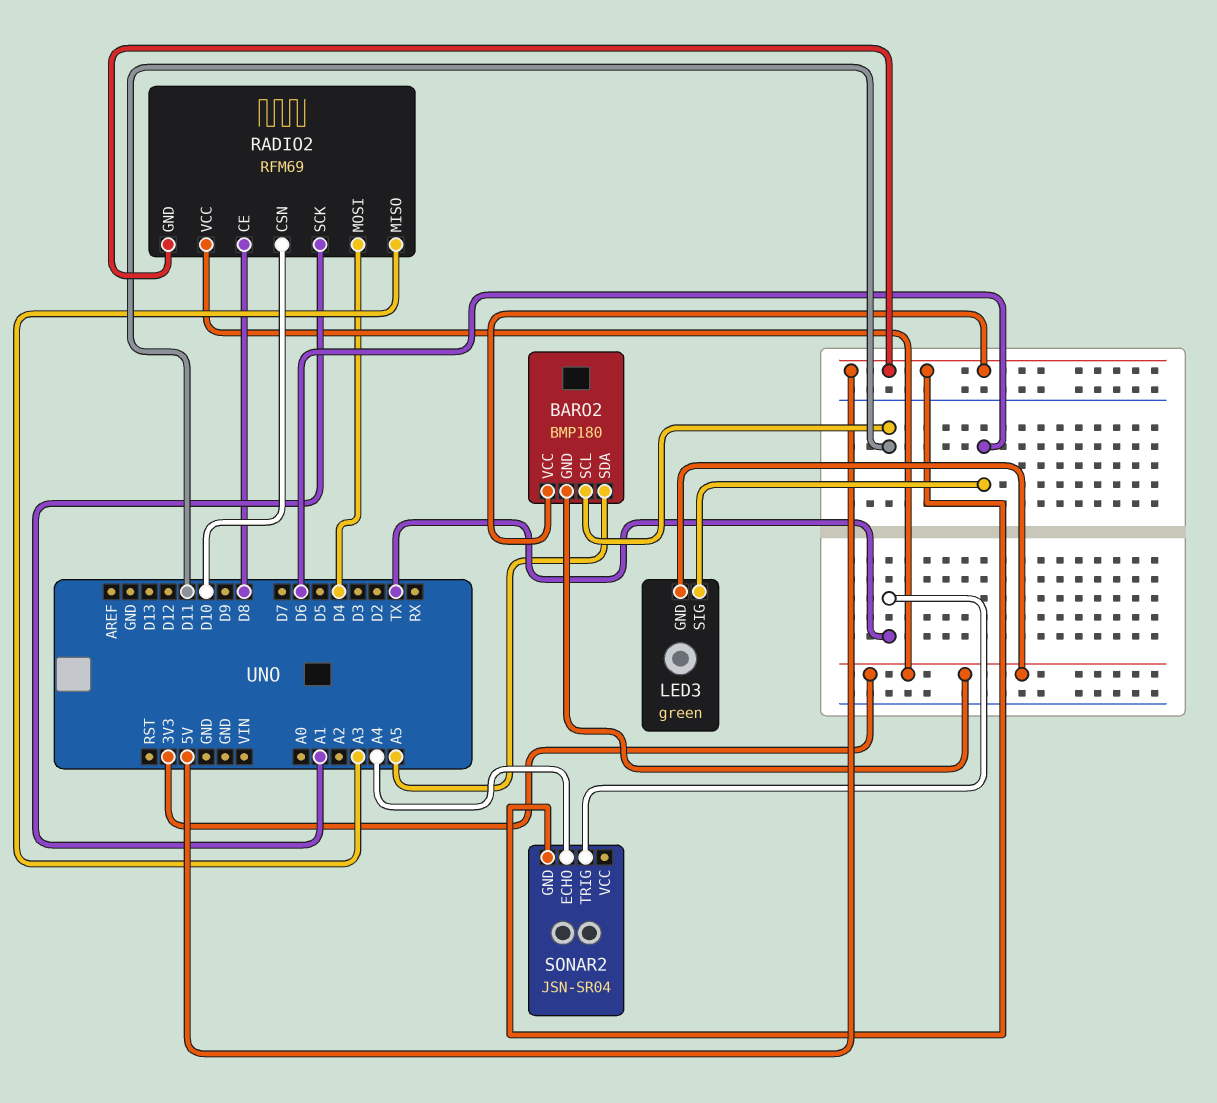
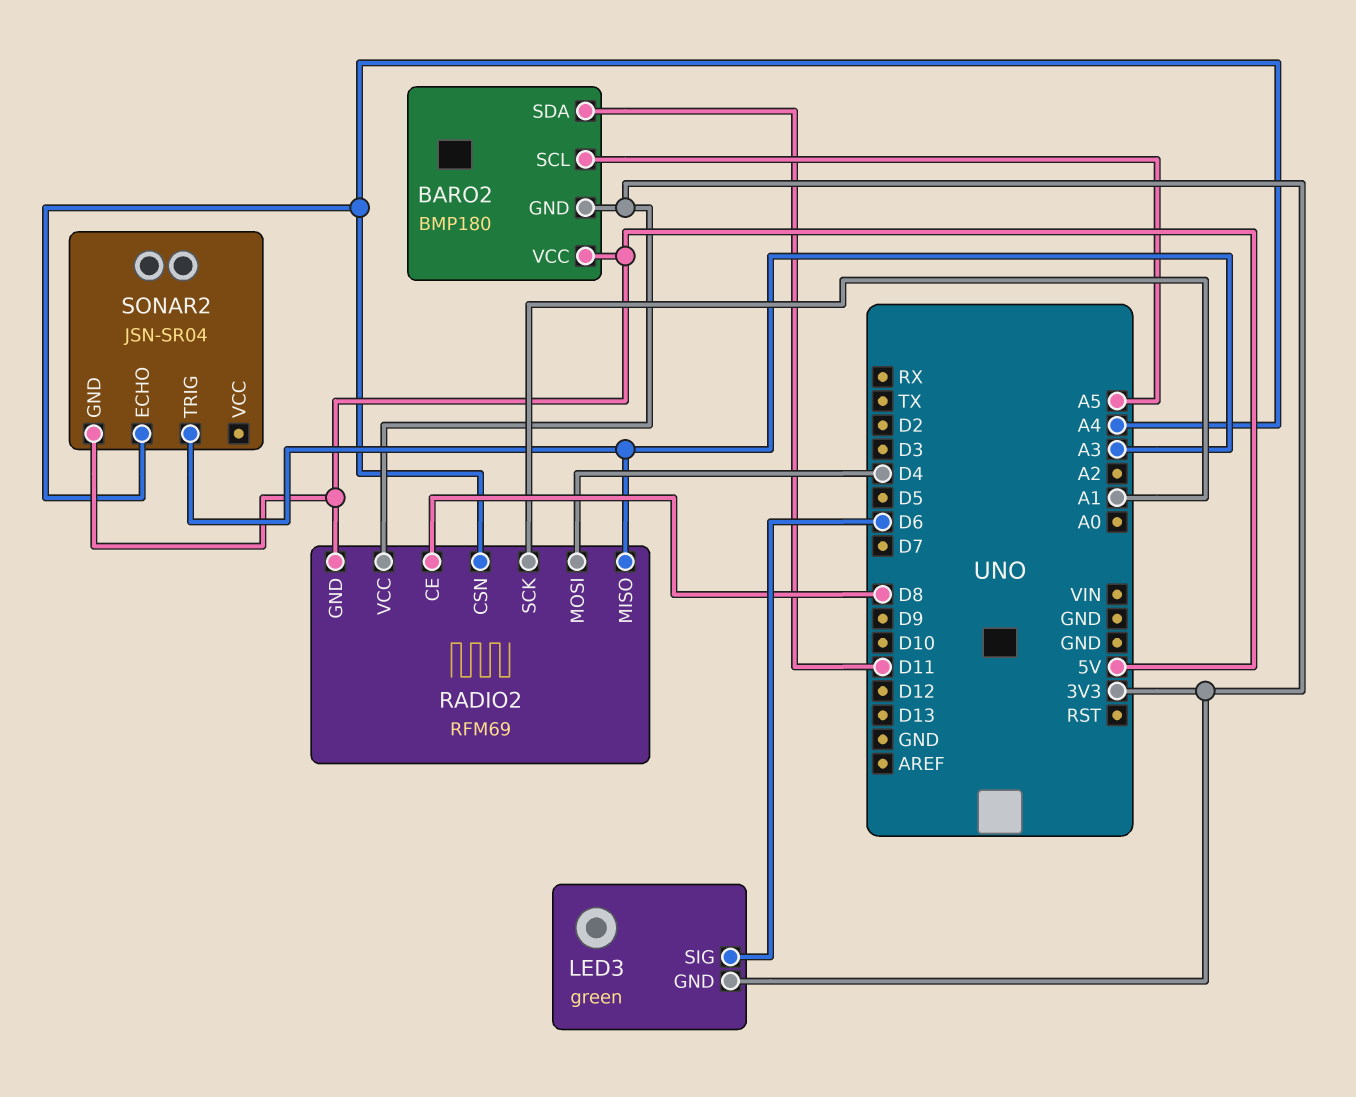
BARO2 pin SCL: D11 -> A5
BARO2 pin SDA: A5 -> D11
RADIO2 pin CSN: D10 -> A4
SONAR2 pin TRIG: TX -> A3

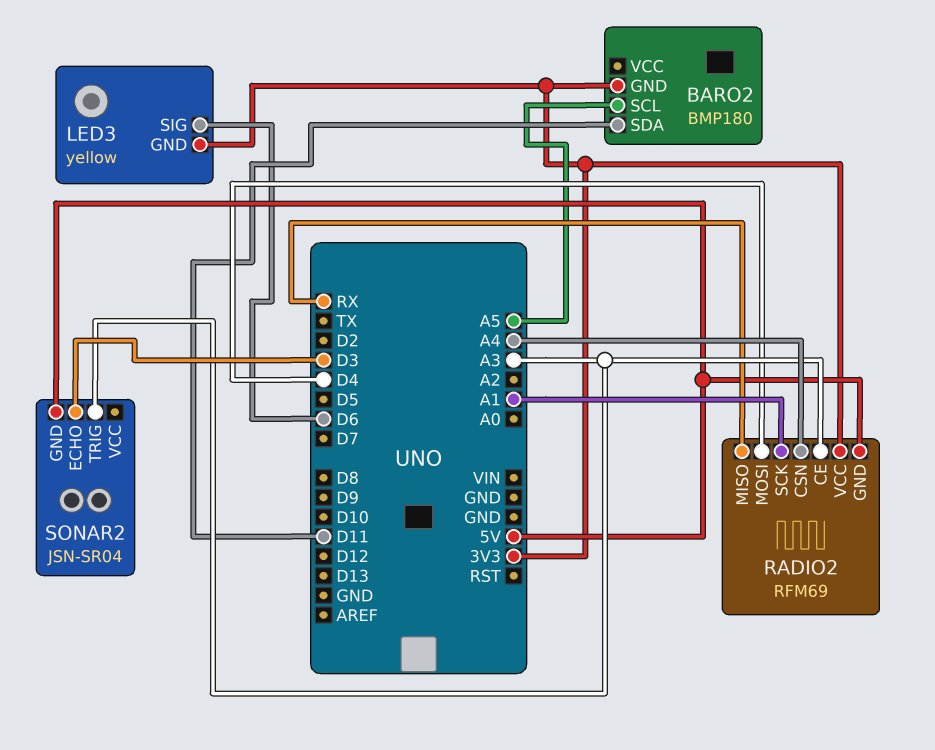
BARO2 pin VCC: 5V -> none
LED3: green -> yellow
RADIO2 pin CE: D8 -> A3
RADIO2 pin MISO: A3 -> RX
SONAR2 pin ECHO: A4 -> D3

